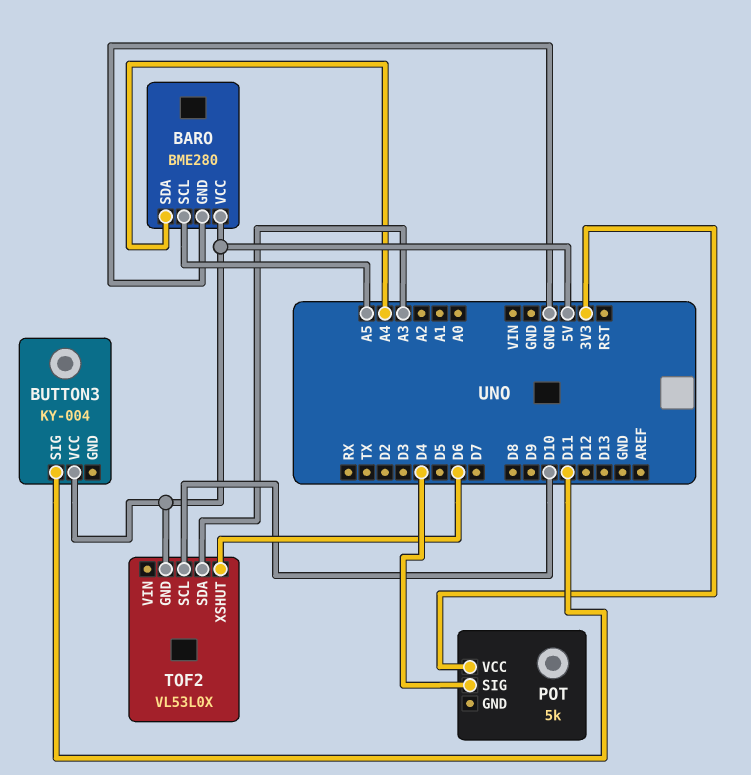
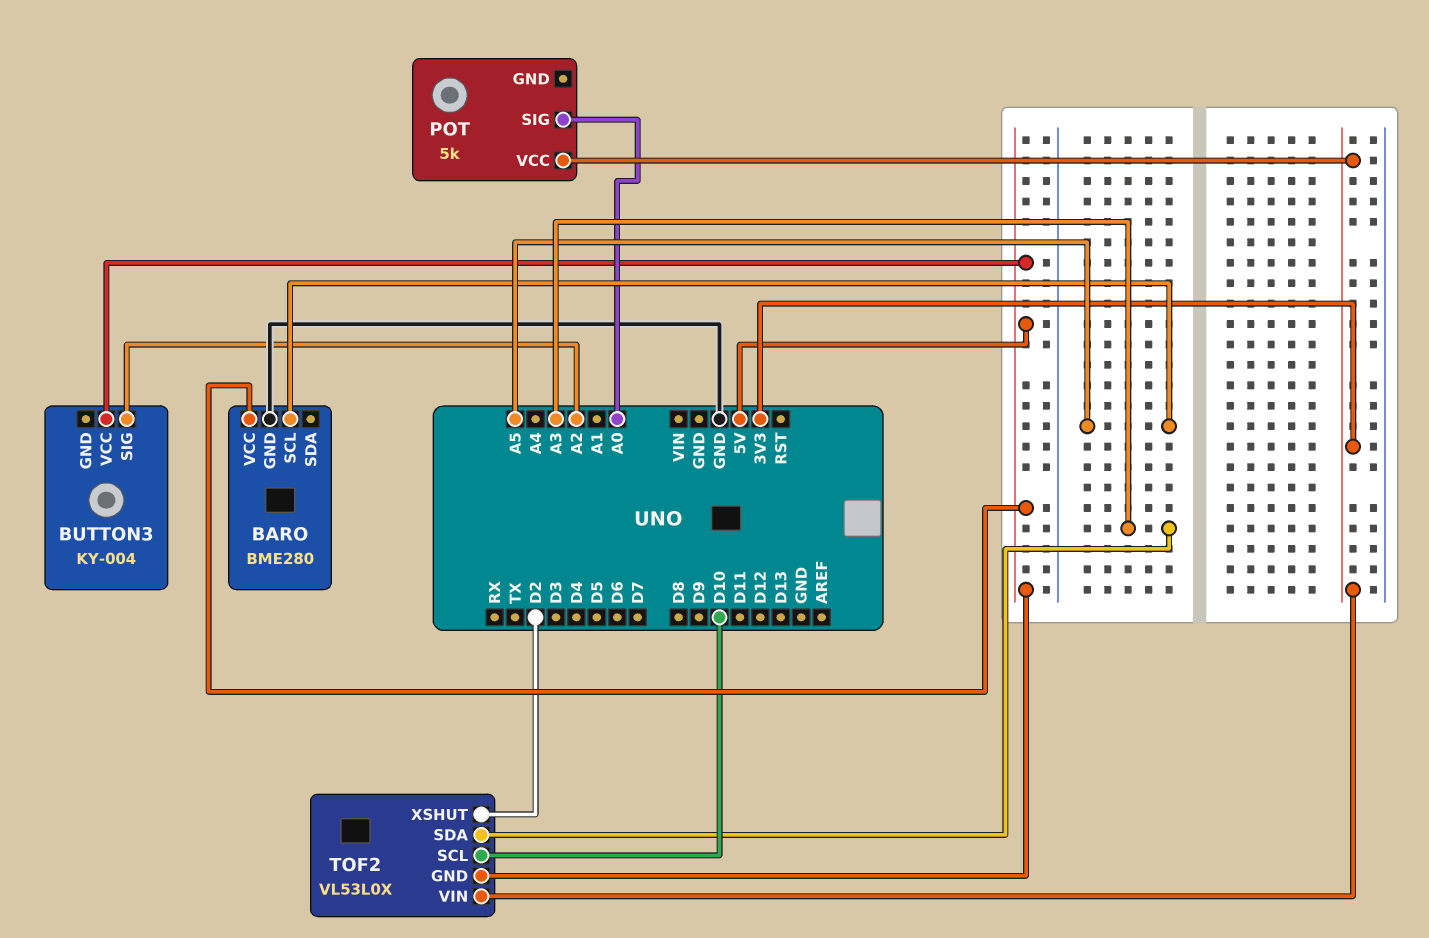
BARO pin SDA: A4 -> none
BUTTON3 pin SIG: D11 -> A2
POT pin SIG: D4 -> A0
TOF2 pin VIN: none -> 3V3
TOF2 pin XSHUT: D6 -> D2

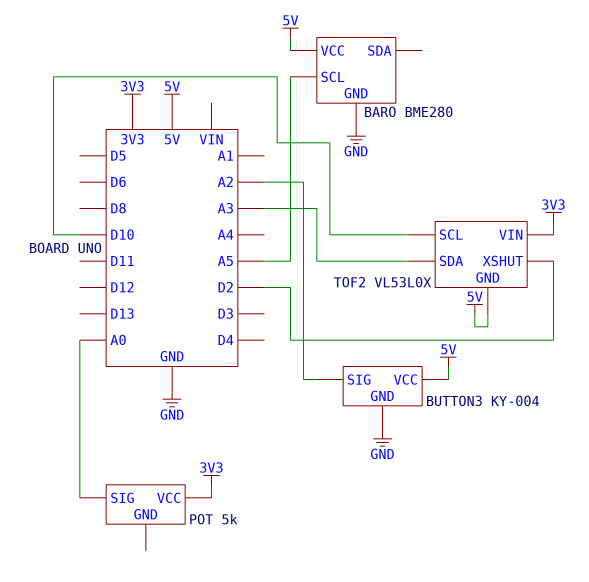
BUTTON3 pin GND: none -> GND

